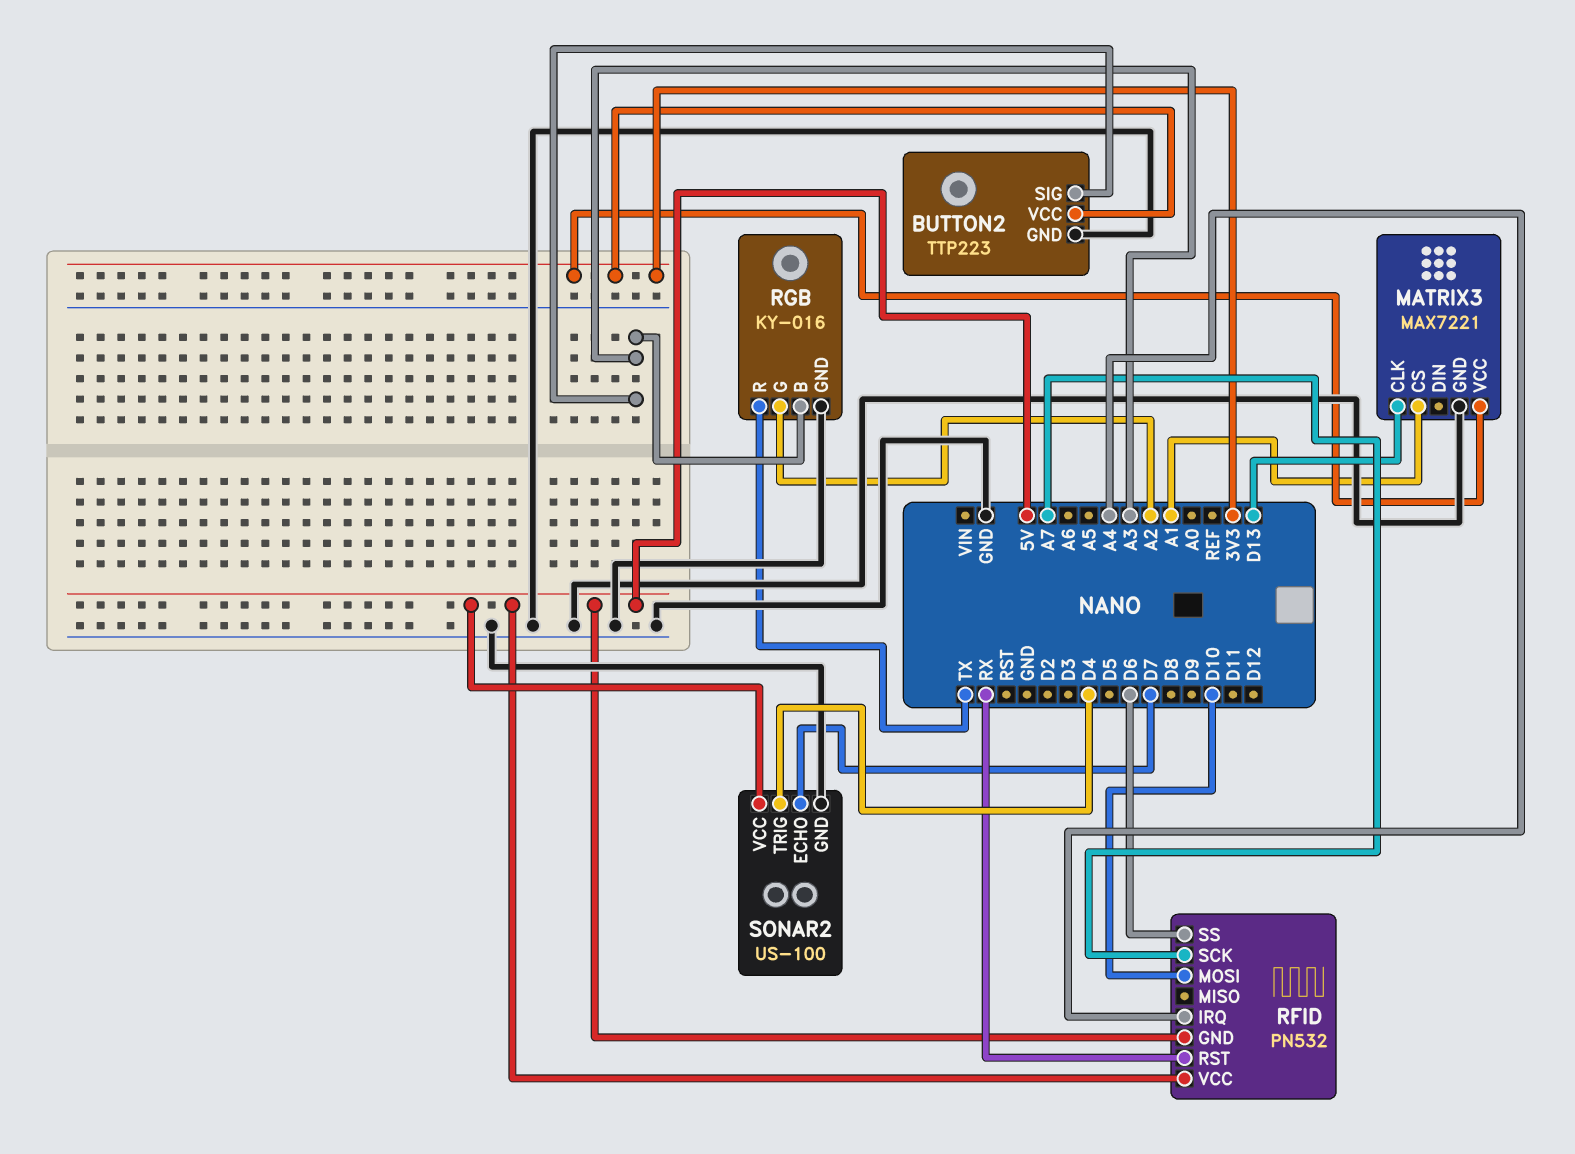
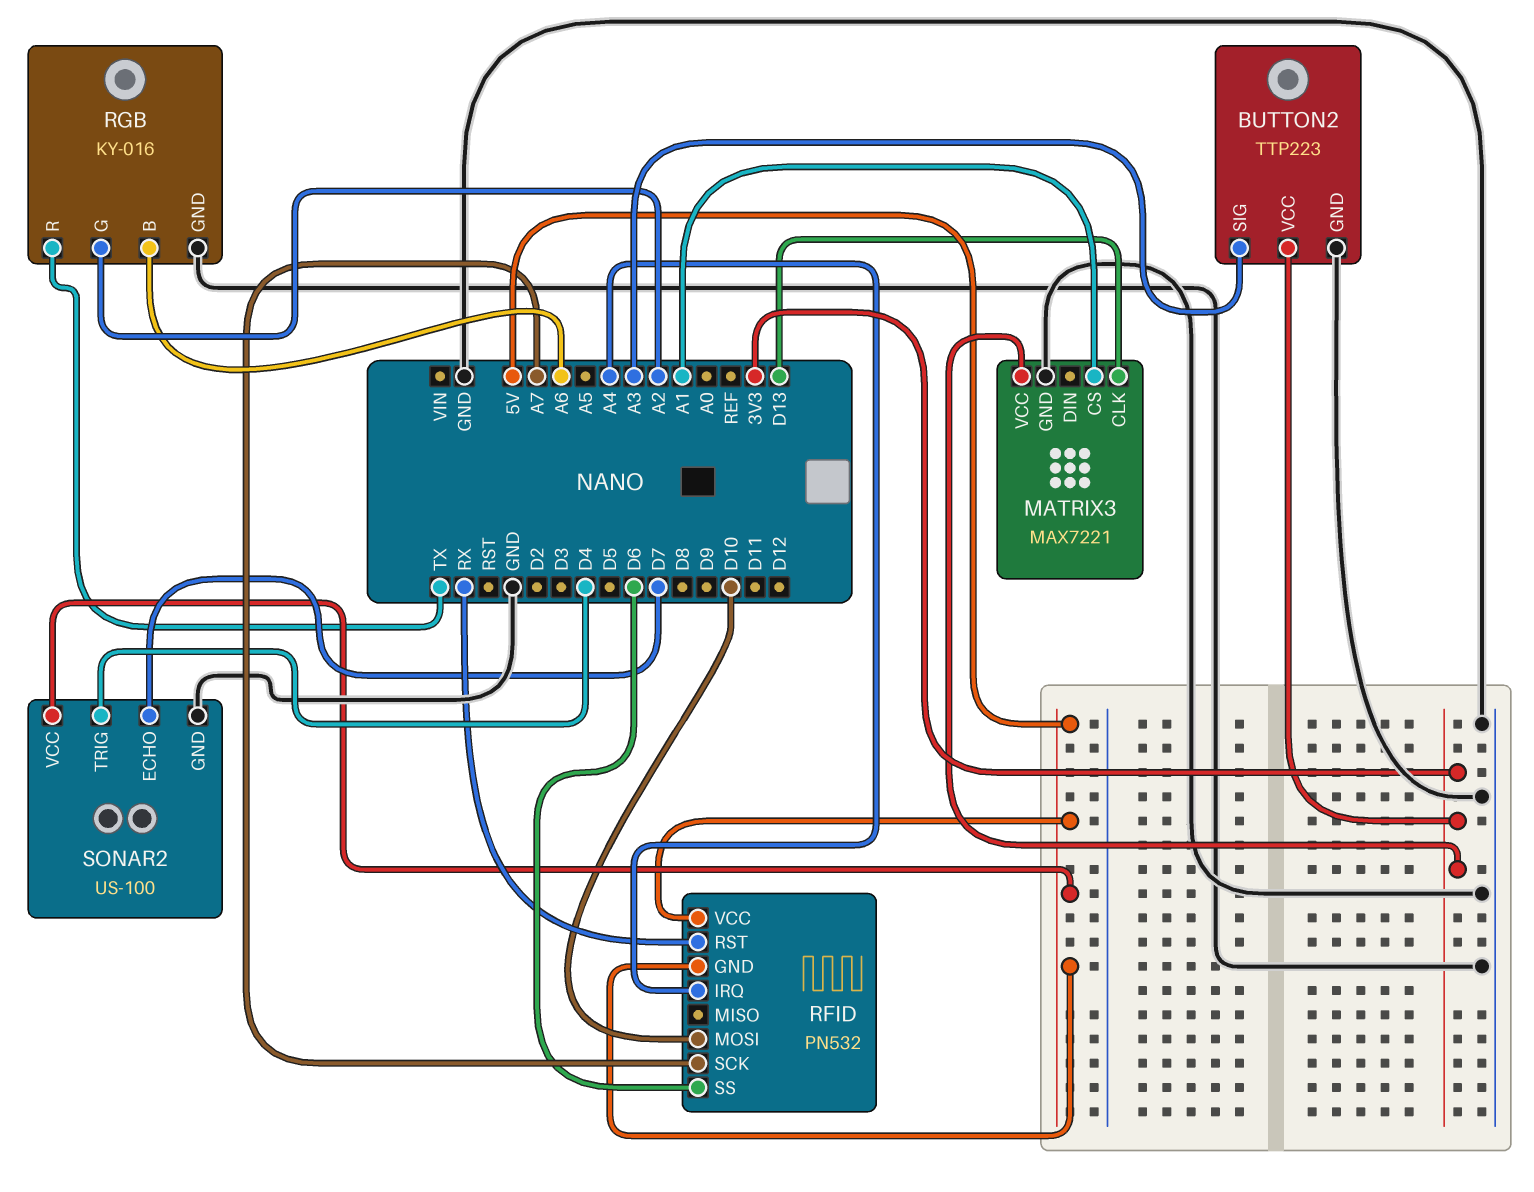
RGB pin B: A3 -> A6

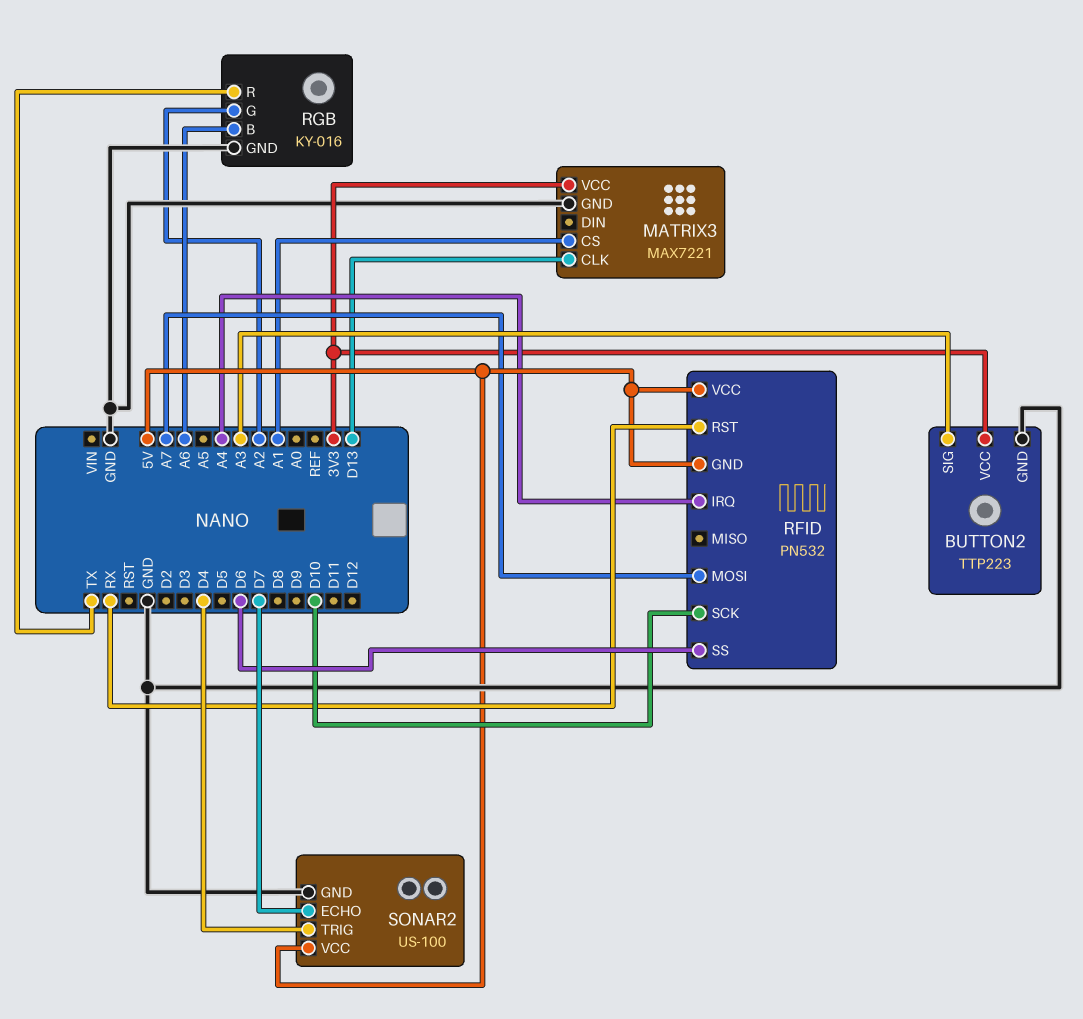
RFID pin MOSI: D10 -> A7
RFID pin SCK: A7 -> D10

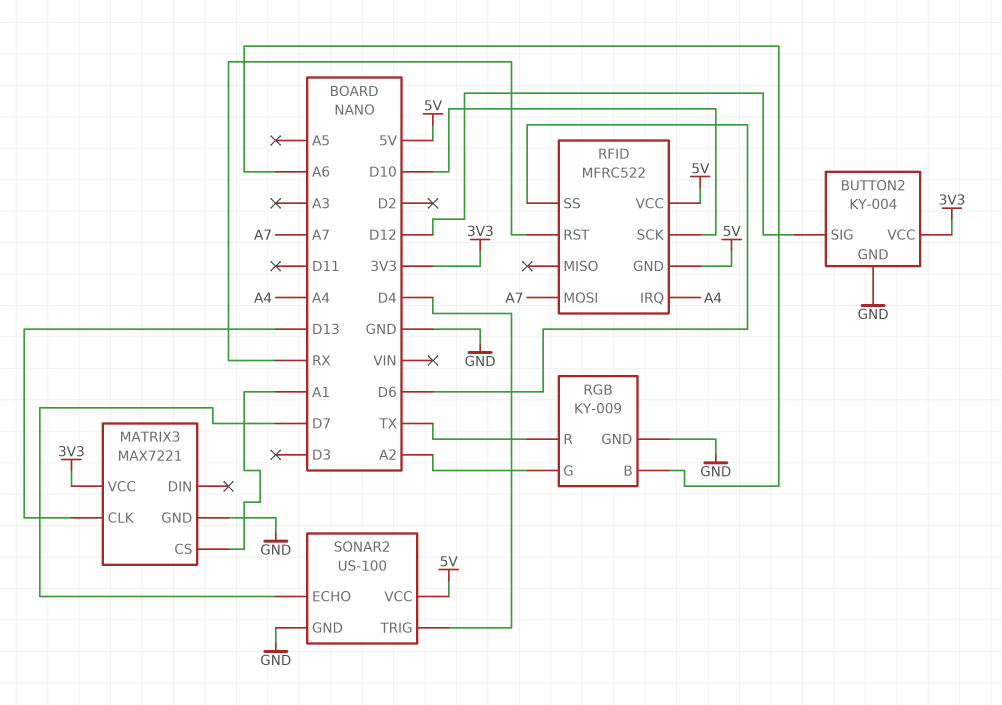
BUTTON2: TTP223 -> KY-004
BUTTON2 pin SIG: A3 -> D12
RFID: PN532 -> MFRC522
RGB: KY-016 -> KY-009

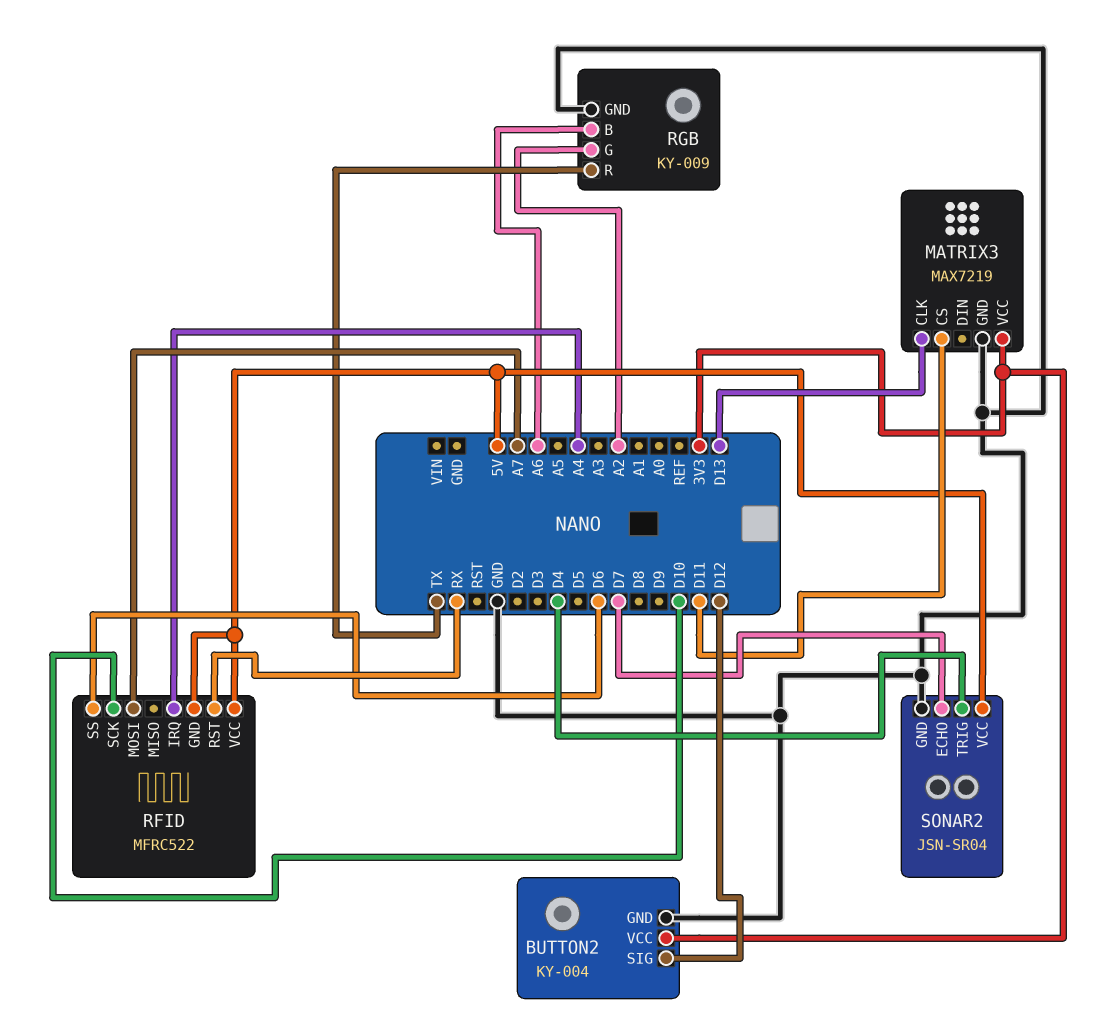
MATRIX3: MAX7221 -> MAX7219
MATRIX3 pin CS: A1 -> D11
SONAR2: US-100 -> JSN-SR04

